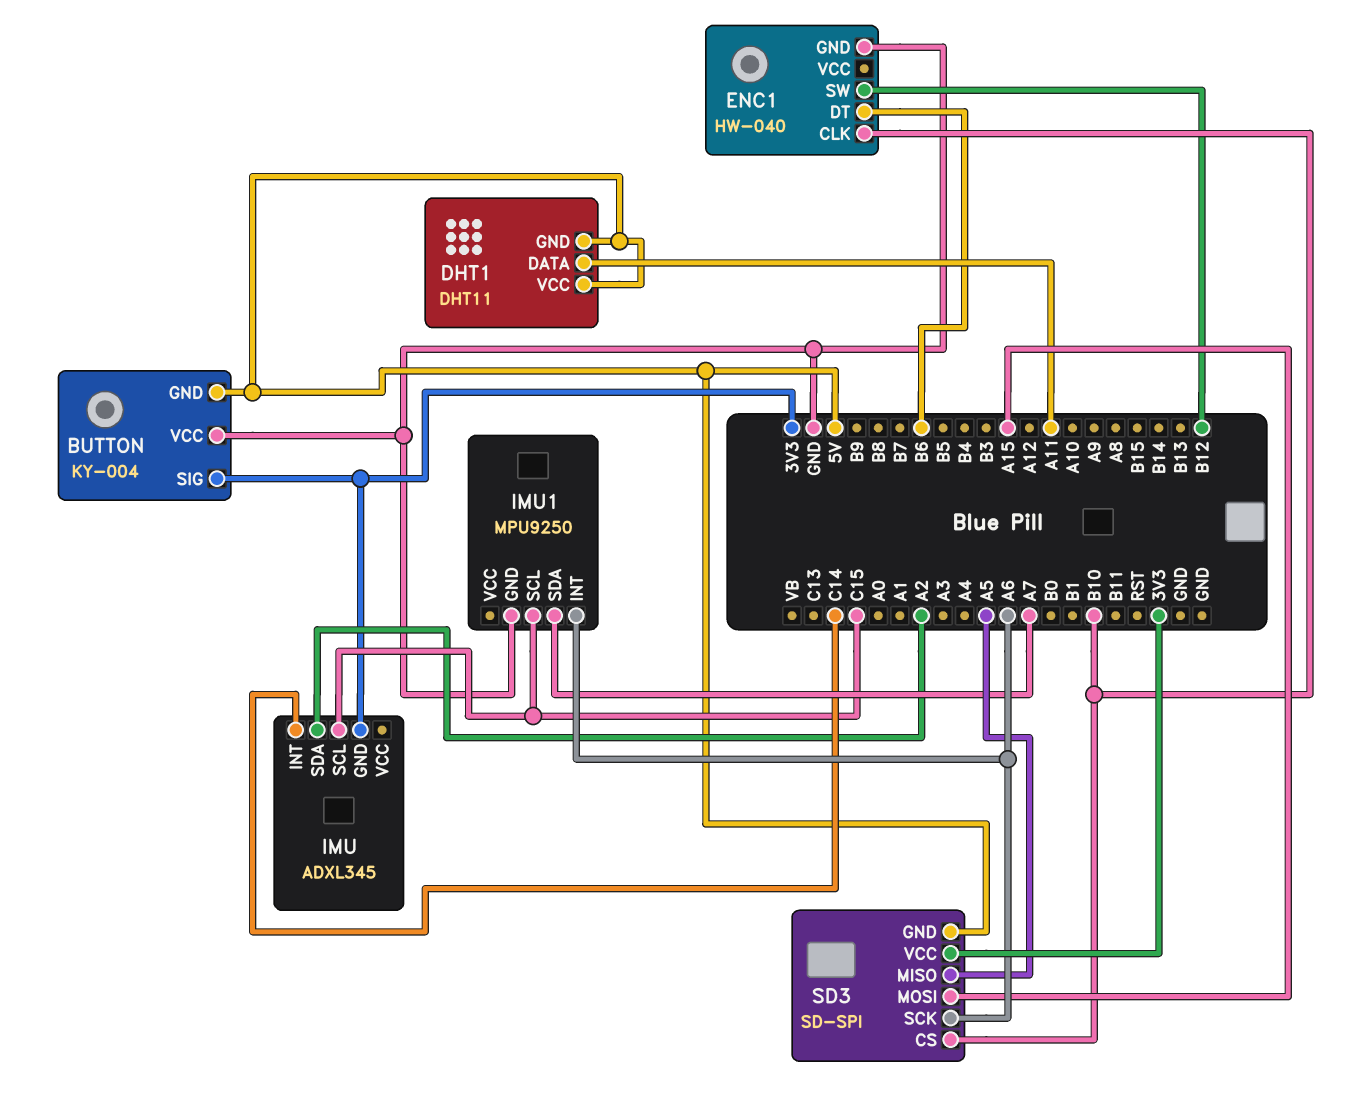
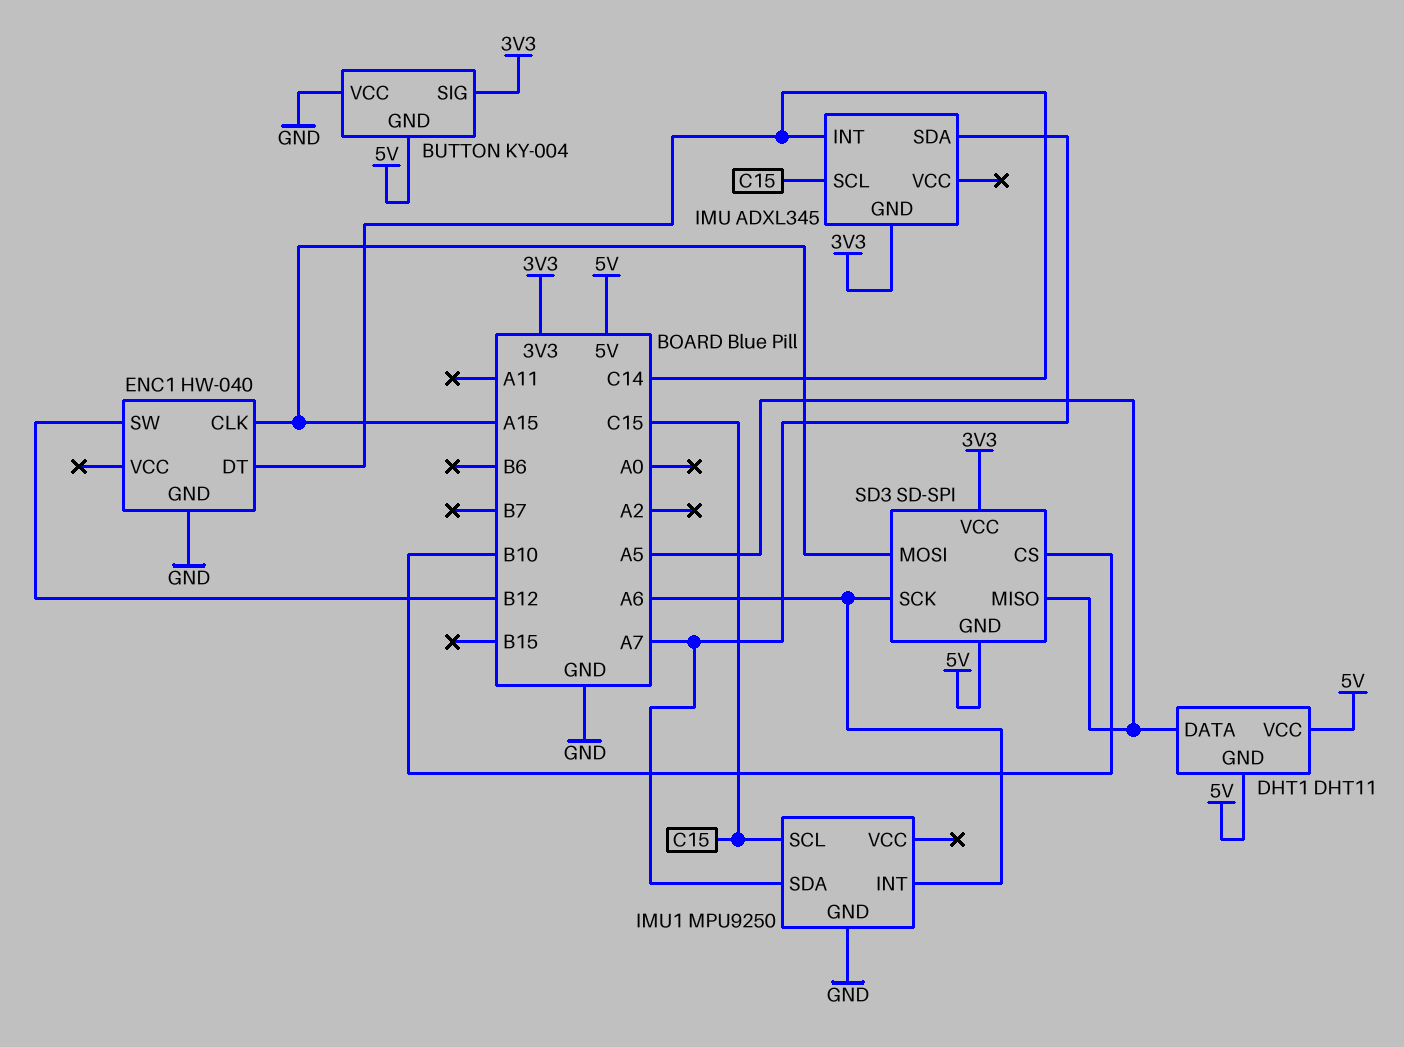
DHT1 pin DATA: A11 -> A5
ENC1 pin CLK: B10 -> A15
ENC1 pin DT: B6 -> C14
IMU pin SDA: A2 -> A7

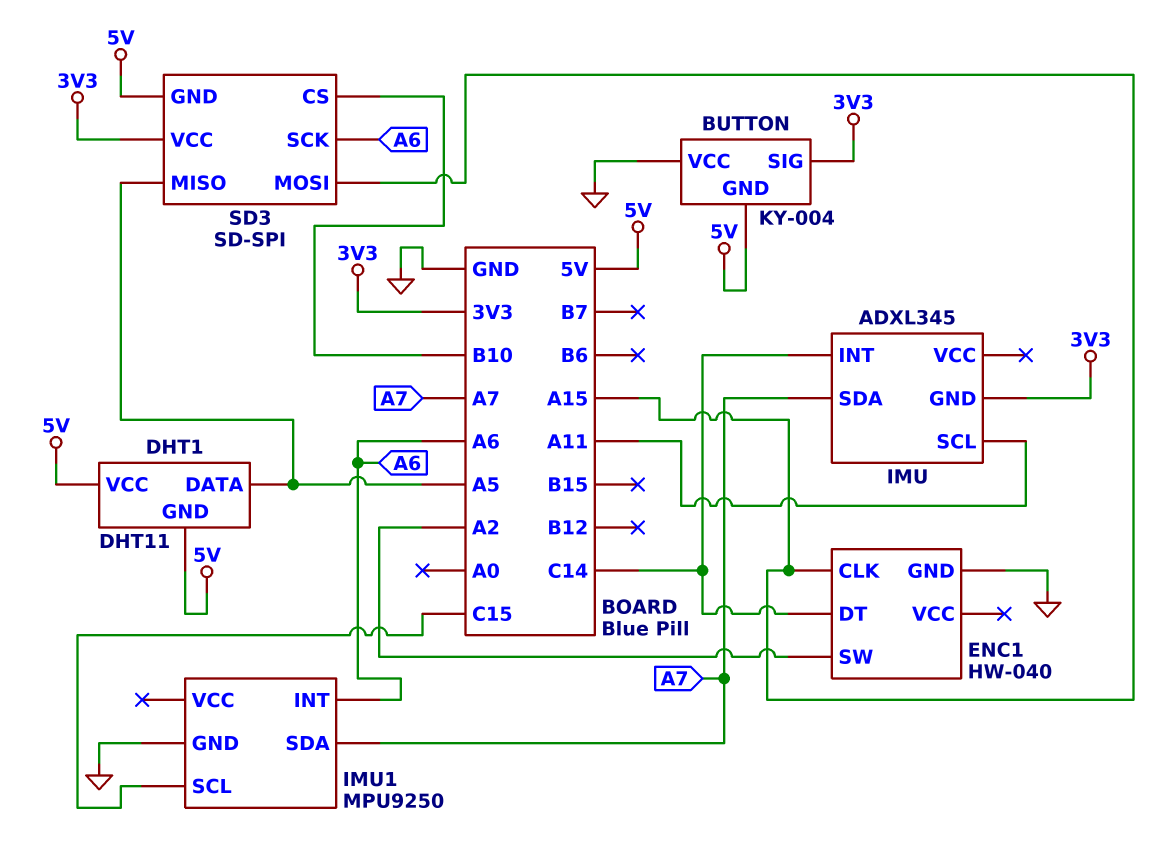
ENC1 pin SW: B12 -> A2
IMU pin SCL: C15 -> A11

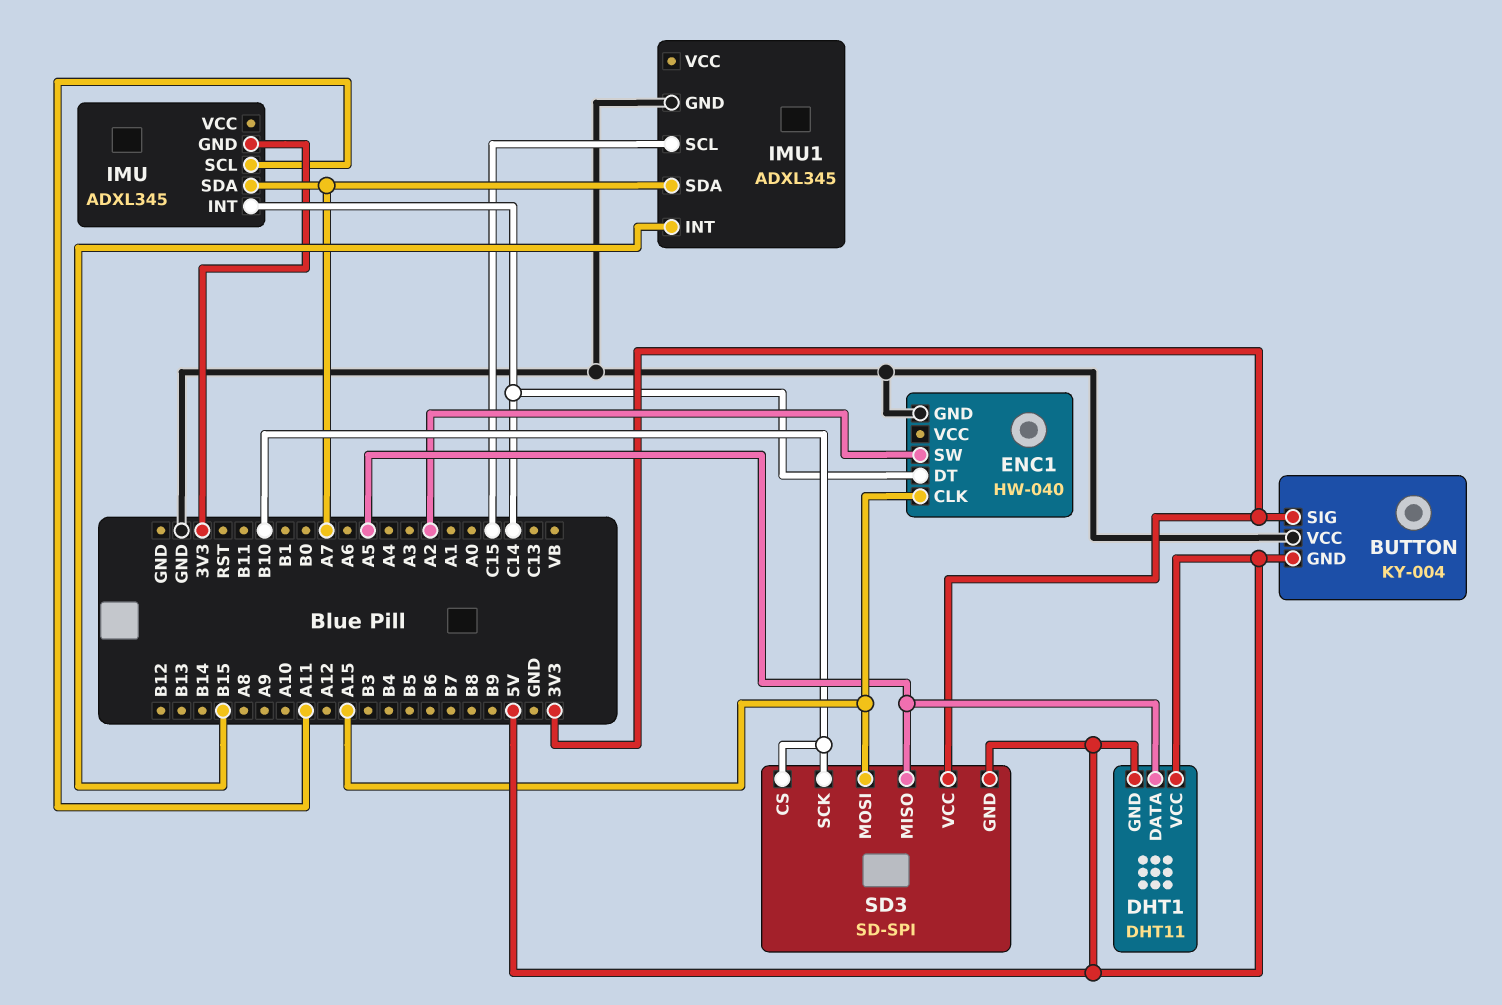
IMU1: MPU9250 -> ADXL345
IMU1 pin INT: A6 -> B15
SD3 pin SCK: A6 -> B10

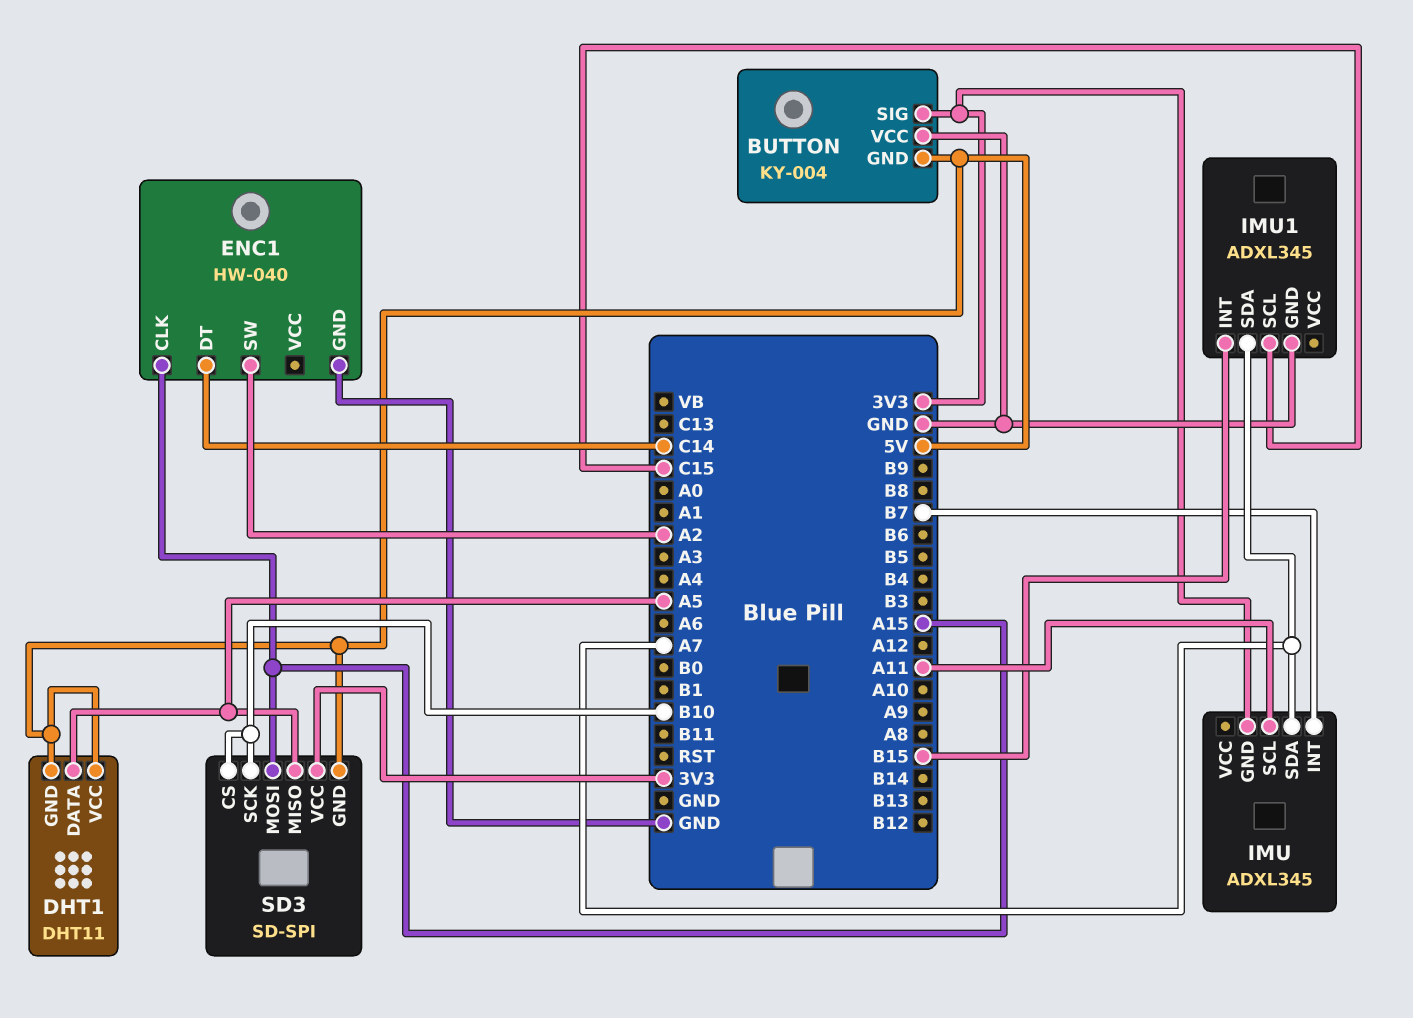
IMU pin INT: C14 -> B7

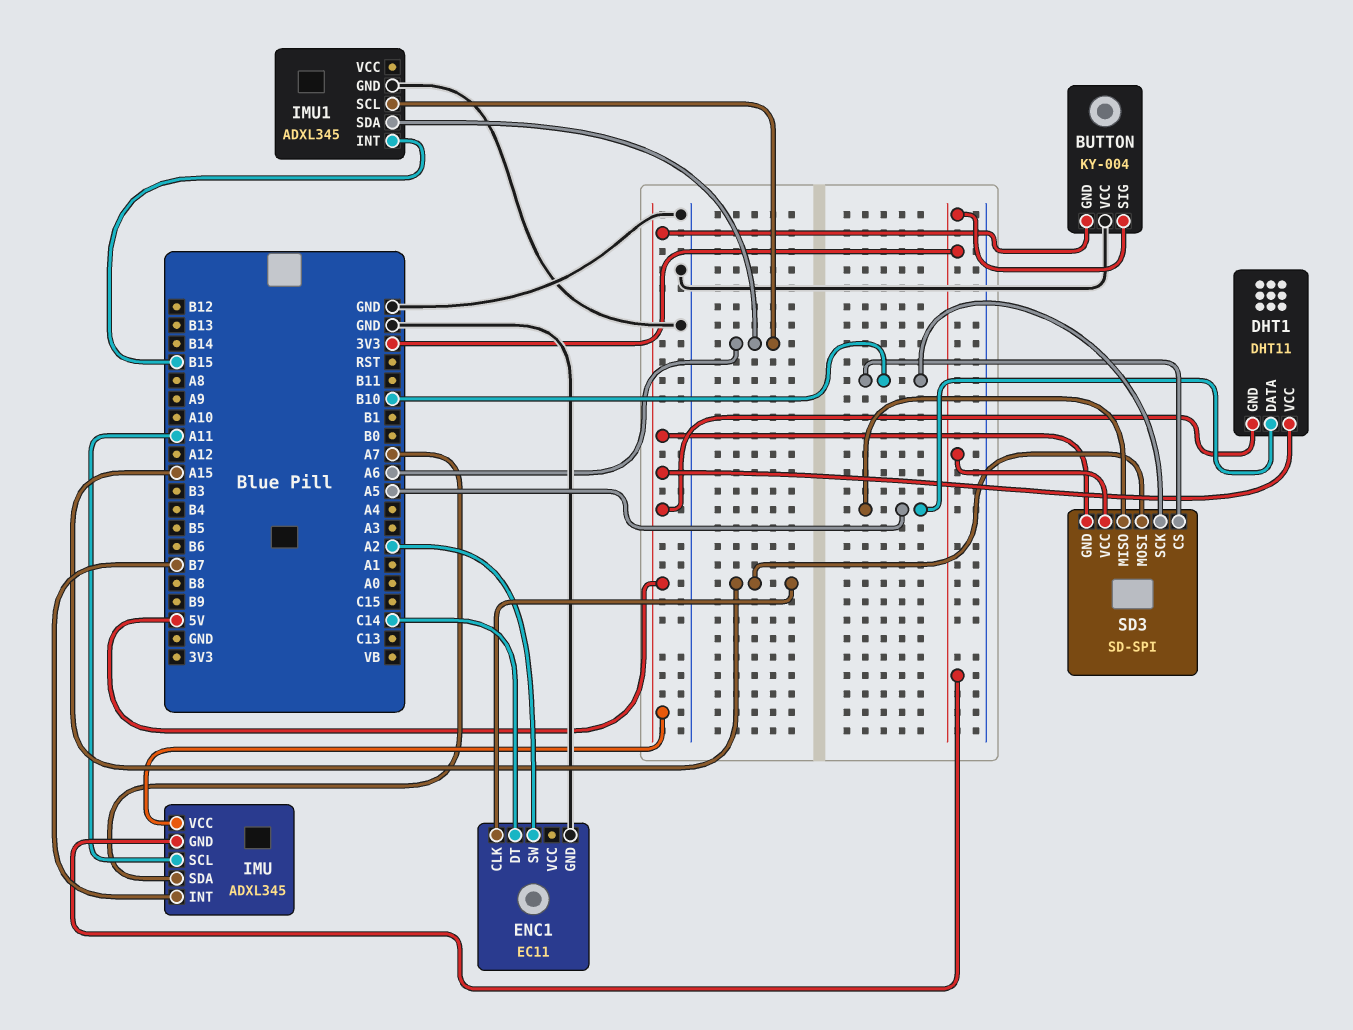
ENC1: HW-040 -> EC11
IMU pin VCC: none -> 5V
IMU1 pin SCL: C15 -> A6
IMU1 pin SDA: A7 -> A6

